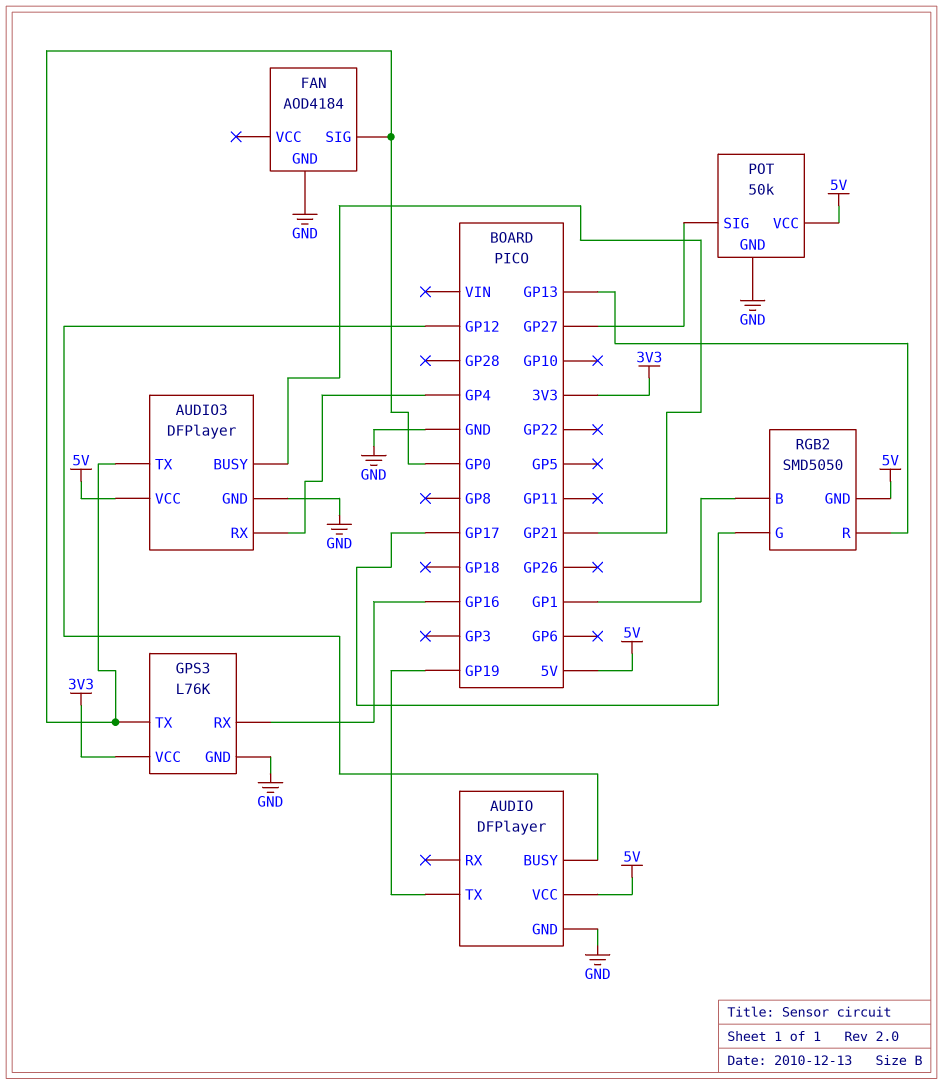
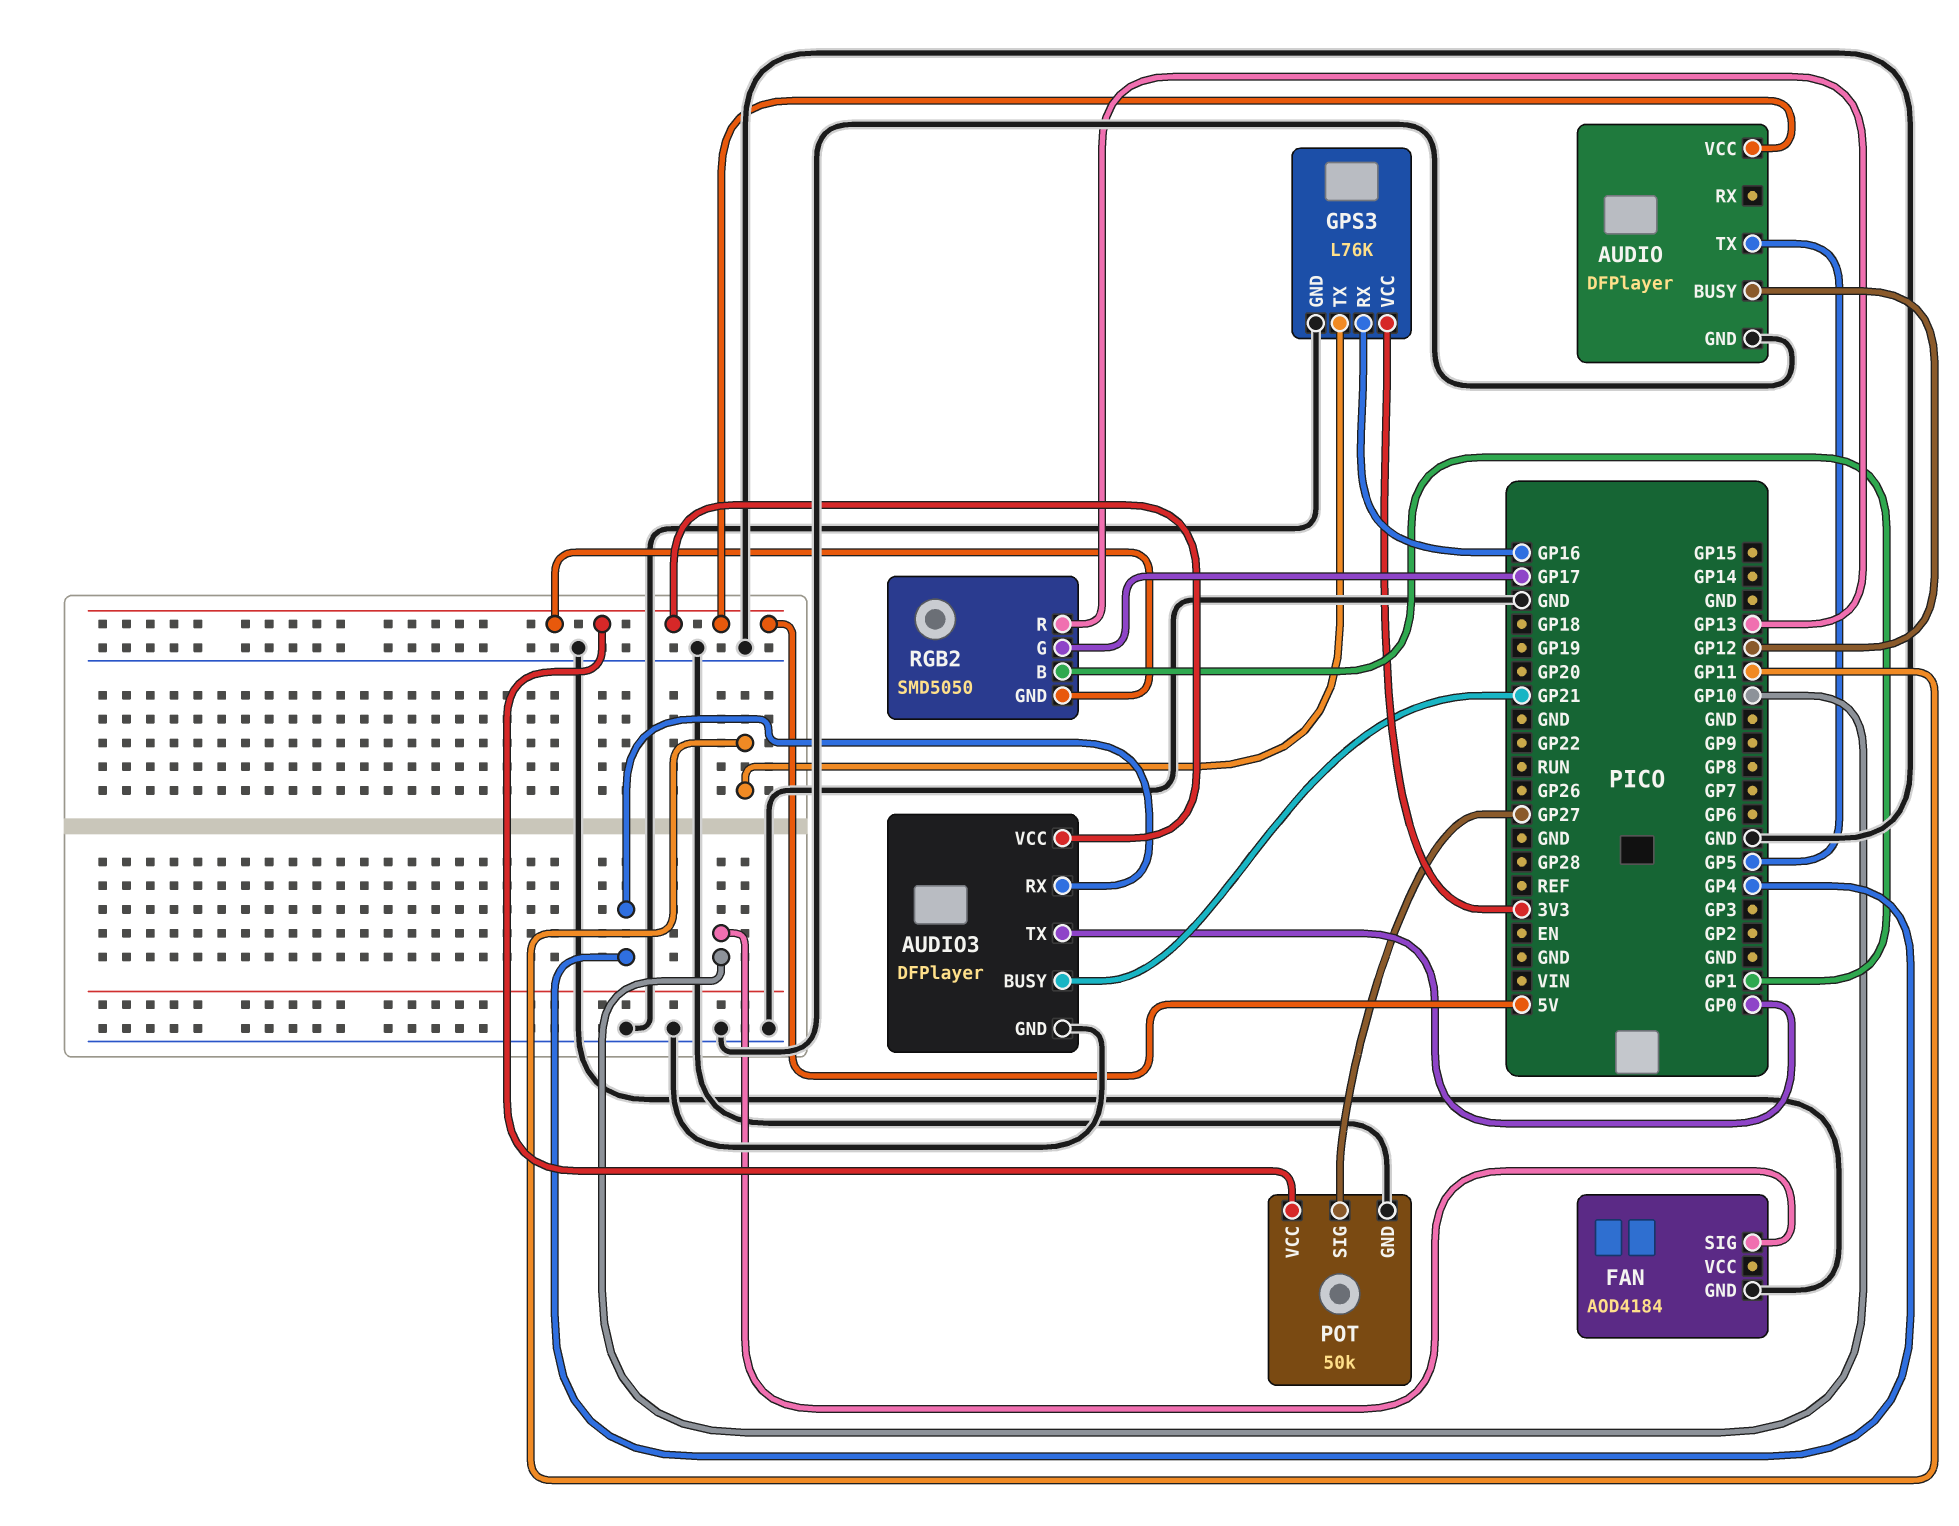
AUDIO pin TX: GP19 -> GP5
FAN pin SIG: GP0 -> GP10
GPS3 pin TX: GP0 -> GP11

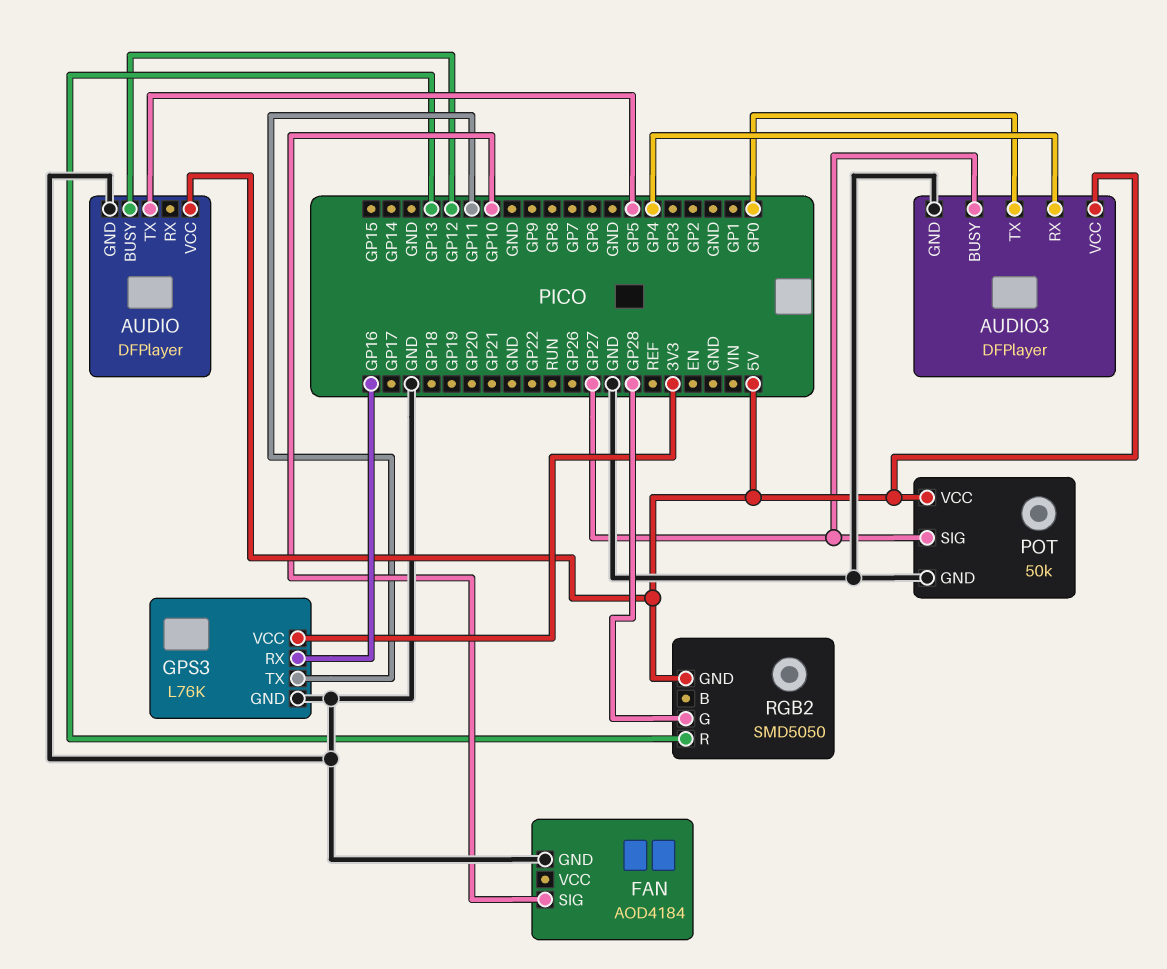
AUDIO3 pin BUSY: GP21 -> GP27
RGB2 pin B: GP1 -> none
RGB2 pin G: GP17 -> GP28

